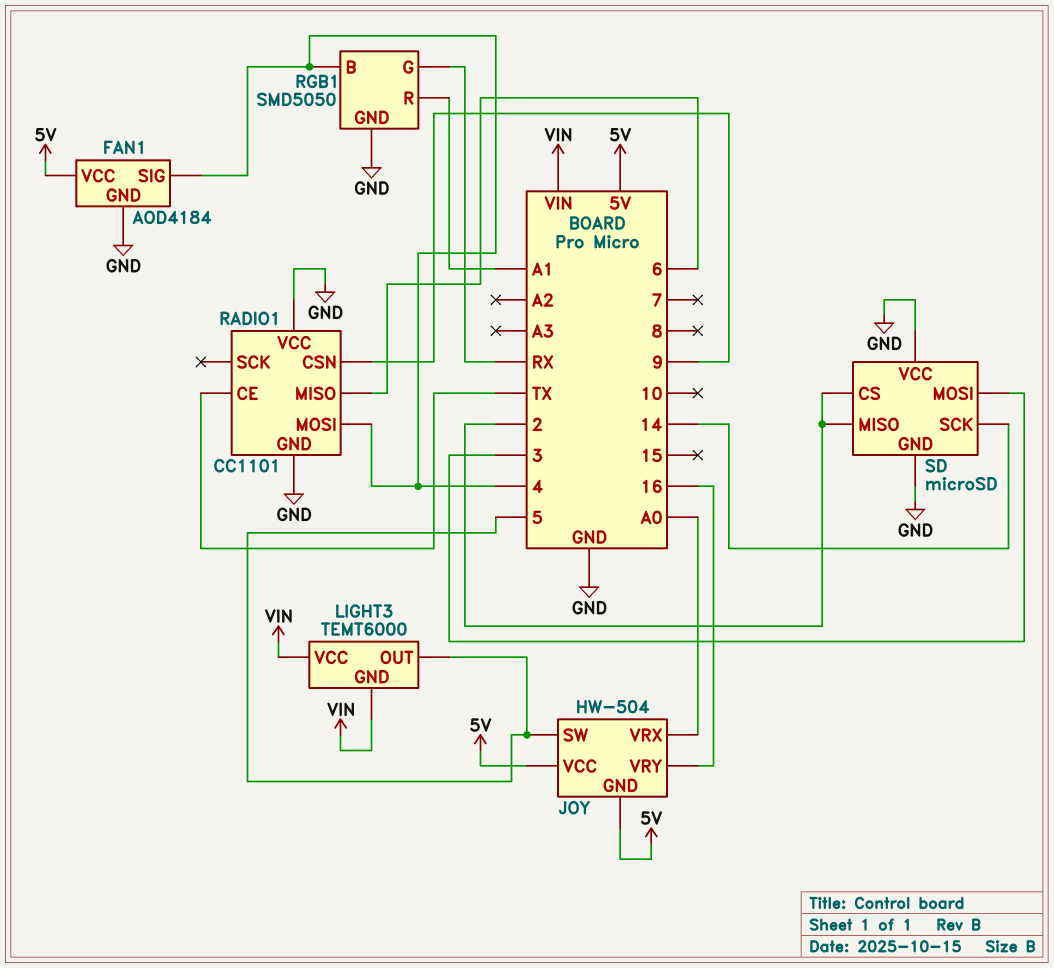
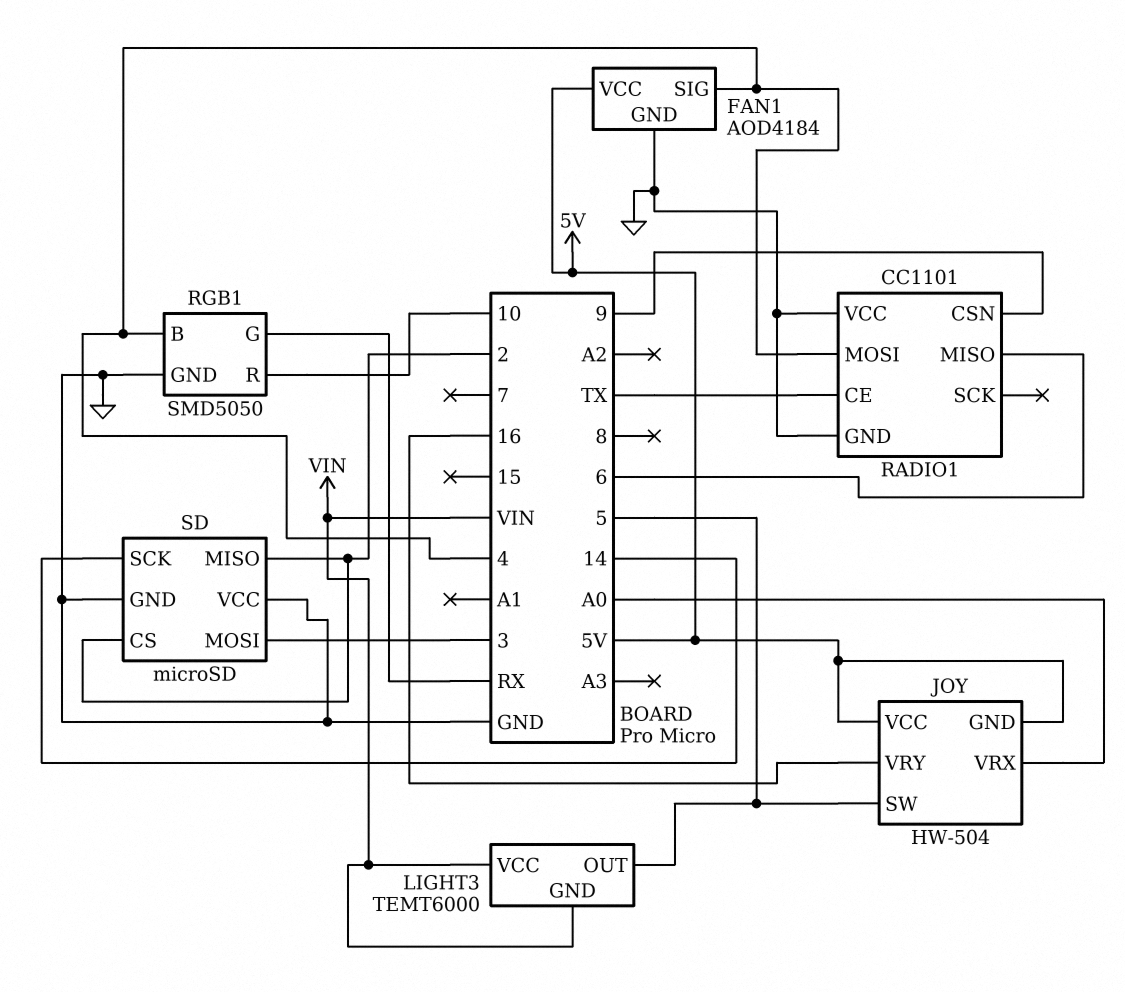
RGB1 pin R: A1 -> 10

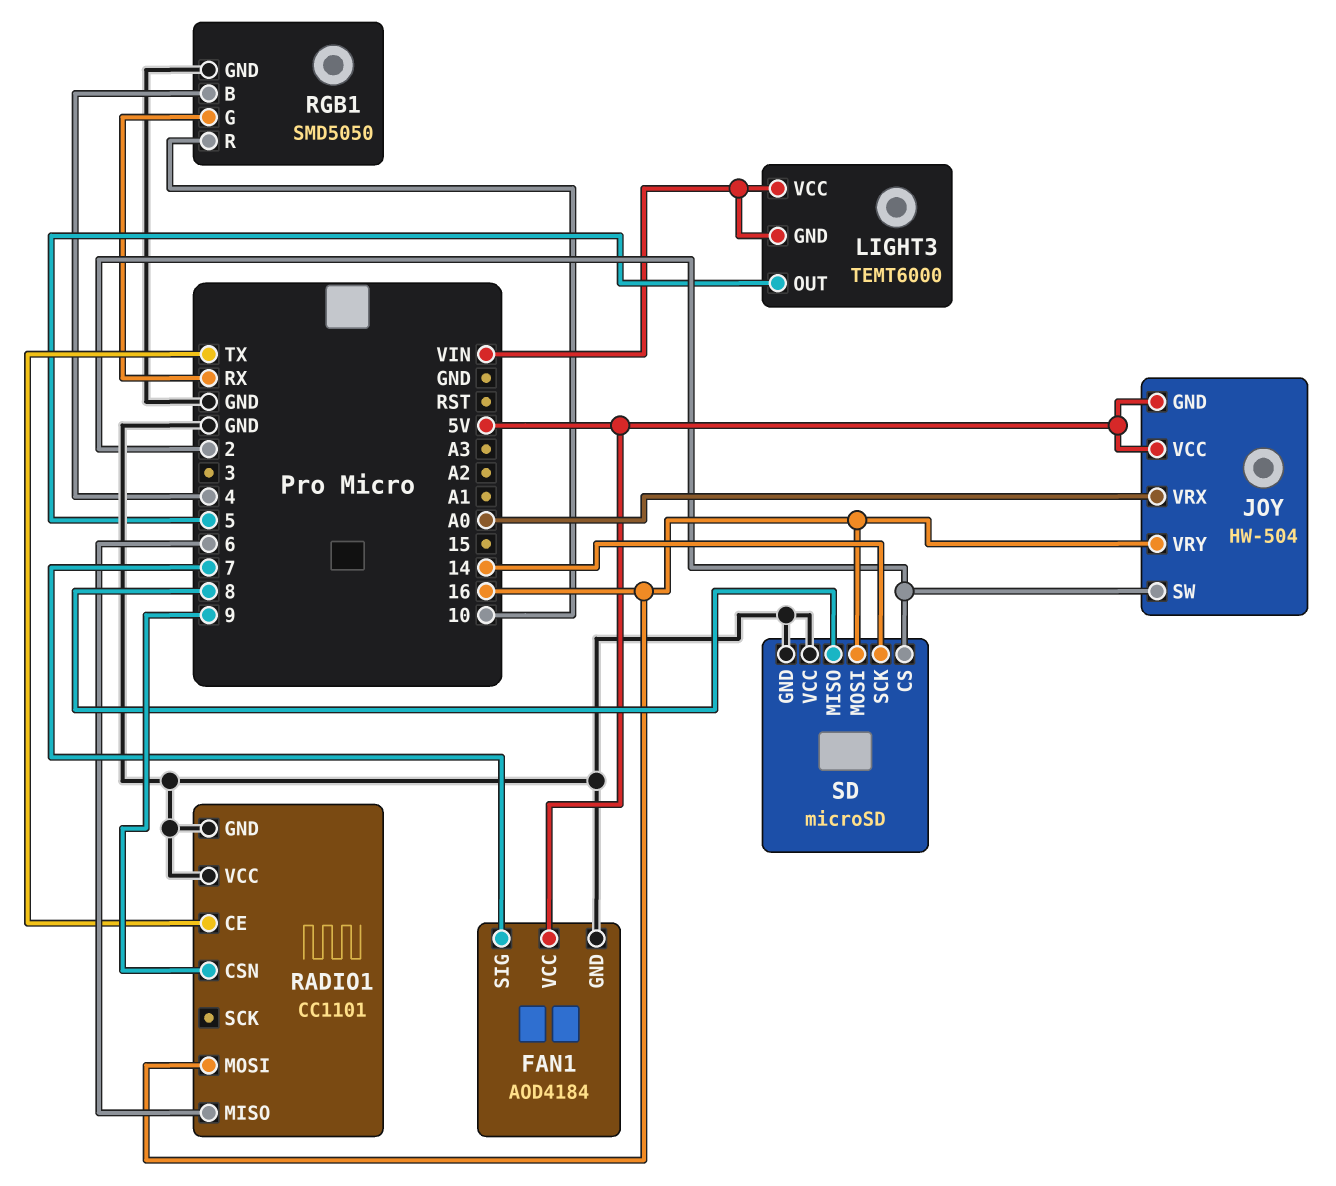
FAN1 pin SIG: 4 -> 7
JOY pin SW: 5 -> 2
RADIO1 pin MOSI: 4 -> 16
SD pin MISO: 2 -> 8
SD pin MOSI: 3 -> 16

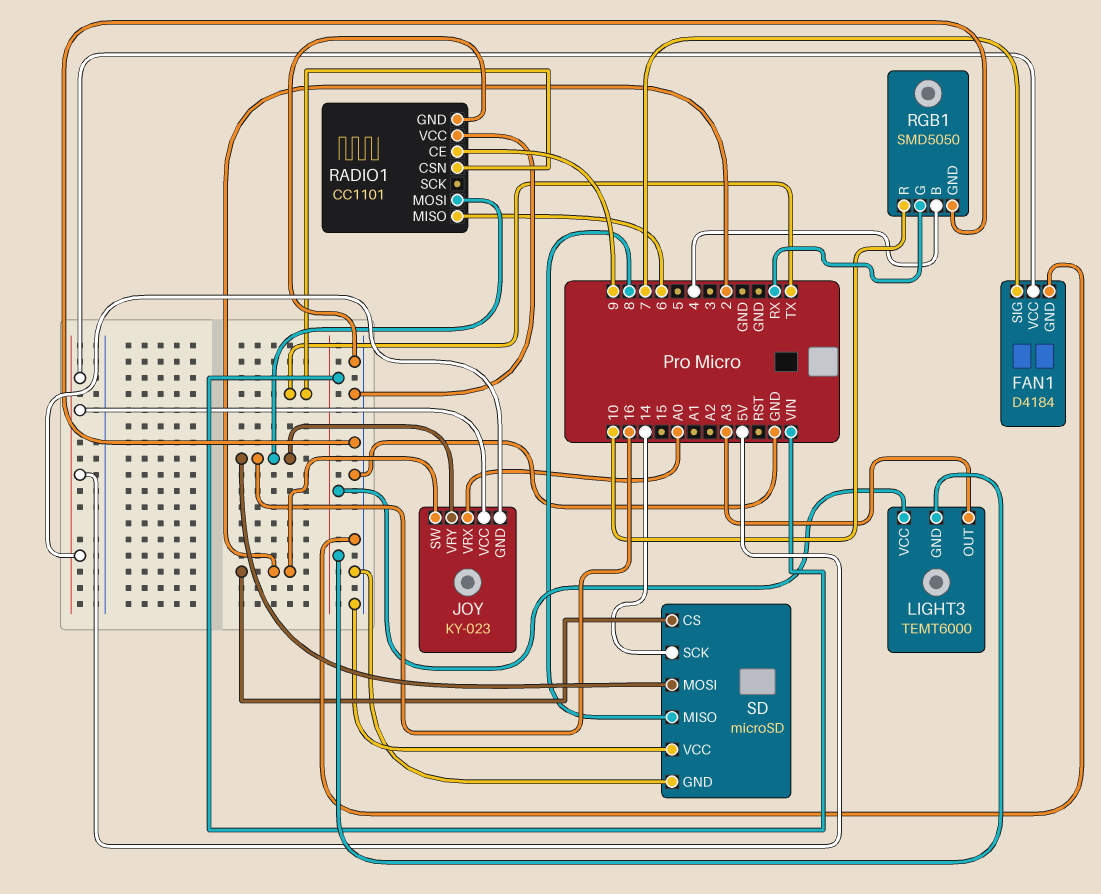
FAN1: AOD4184 -> D4184
JOY: HW-504 -> KY-023
LIGHT3 pin OUT: 5 -> A3
RADIO1 pin CE: TX -> 9
RADIO1 pin CSN: 9 -> TX

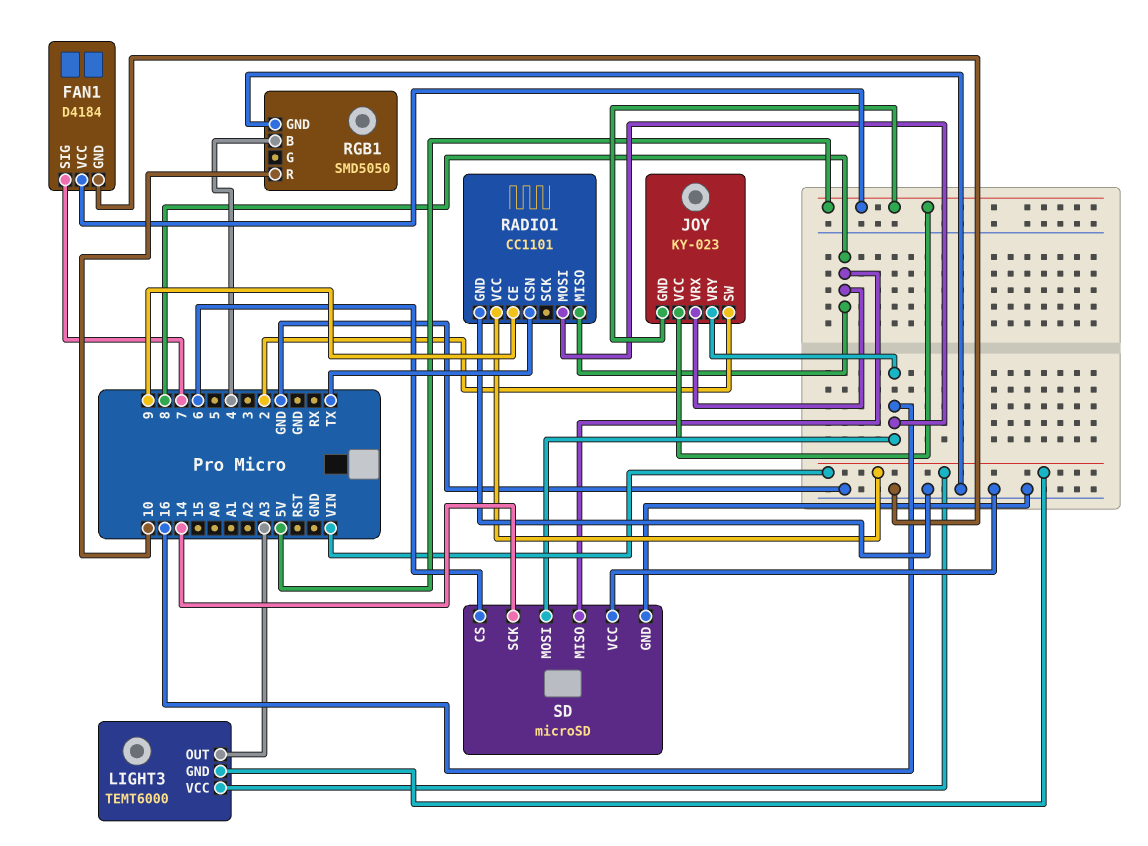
JOY pin VRX: A0 -> 8
RADIO1 pin MISO: 6 -> 8
RADIO1 pin VCC: GND -> VIN
RGB1 pin G: RX -> none
SD pin CS: 2 -> 6

